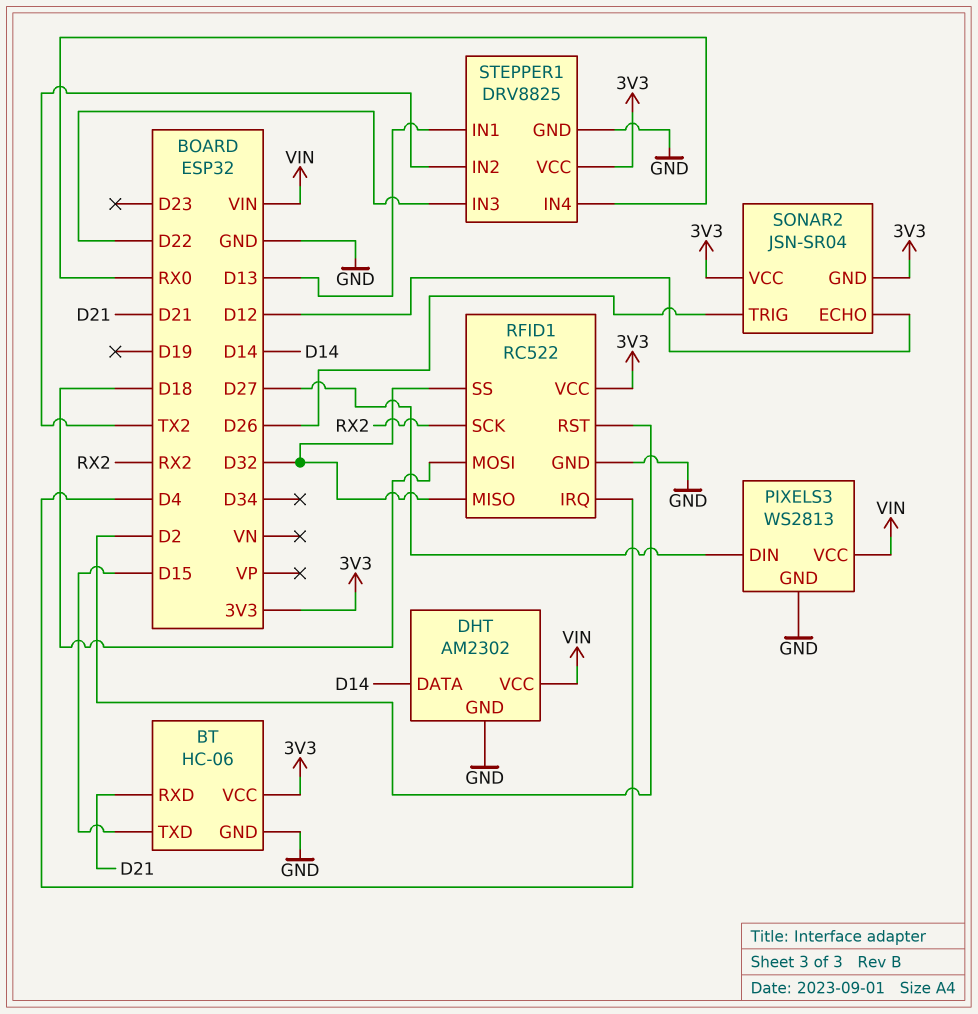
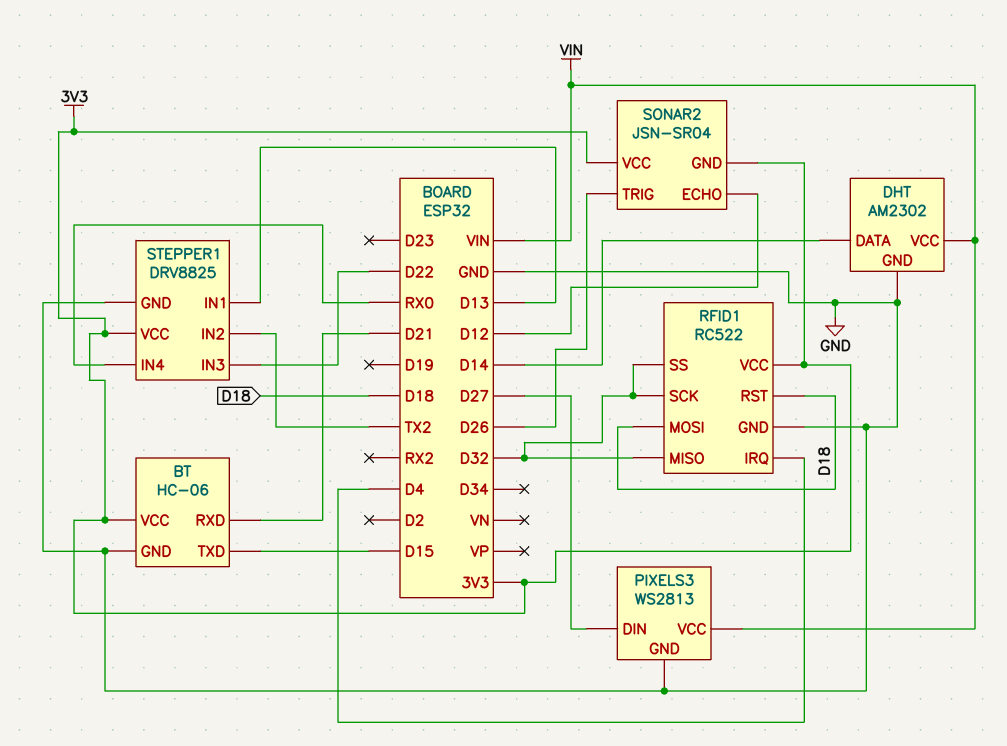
RFID1 pin RST: D2 -> D18
RFID1 pin SCK: RX2 -> D32

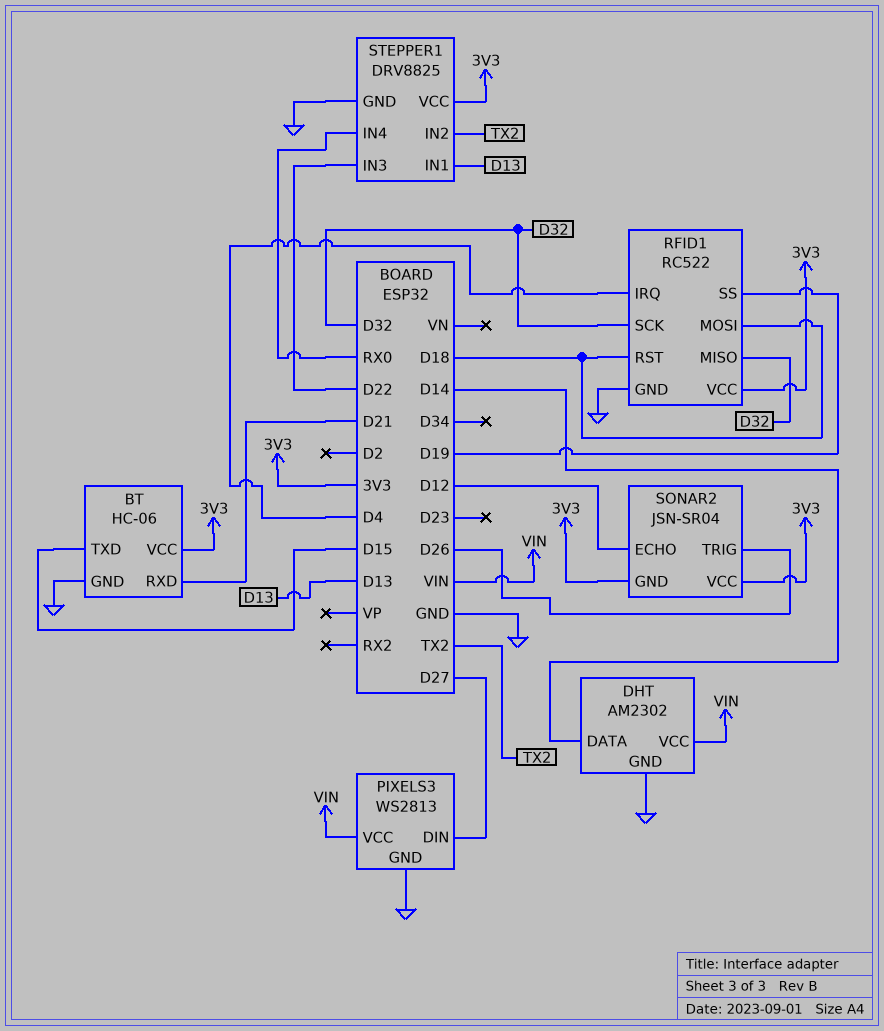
RFID1 pin SS: D32 -> D19

